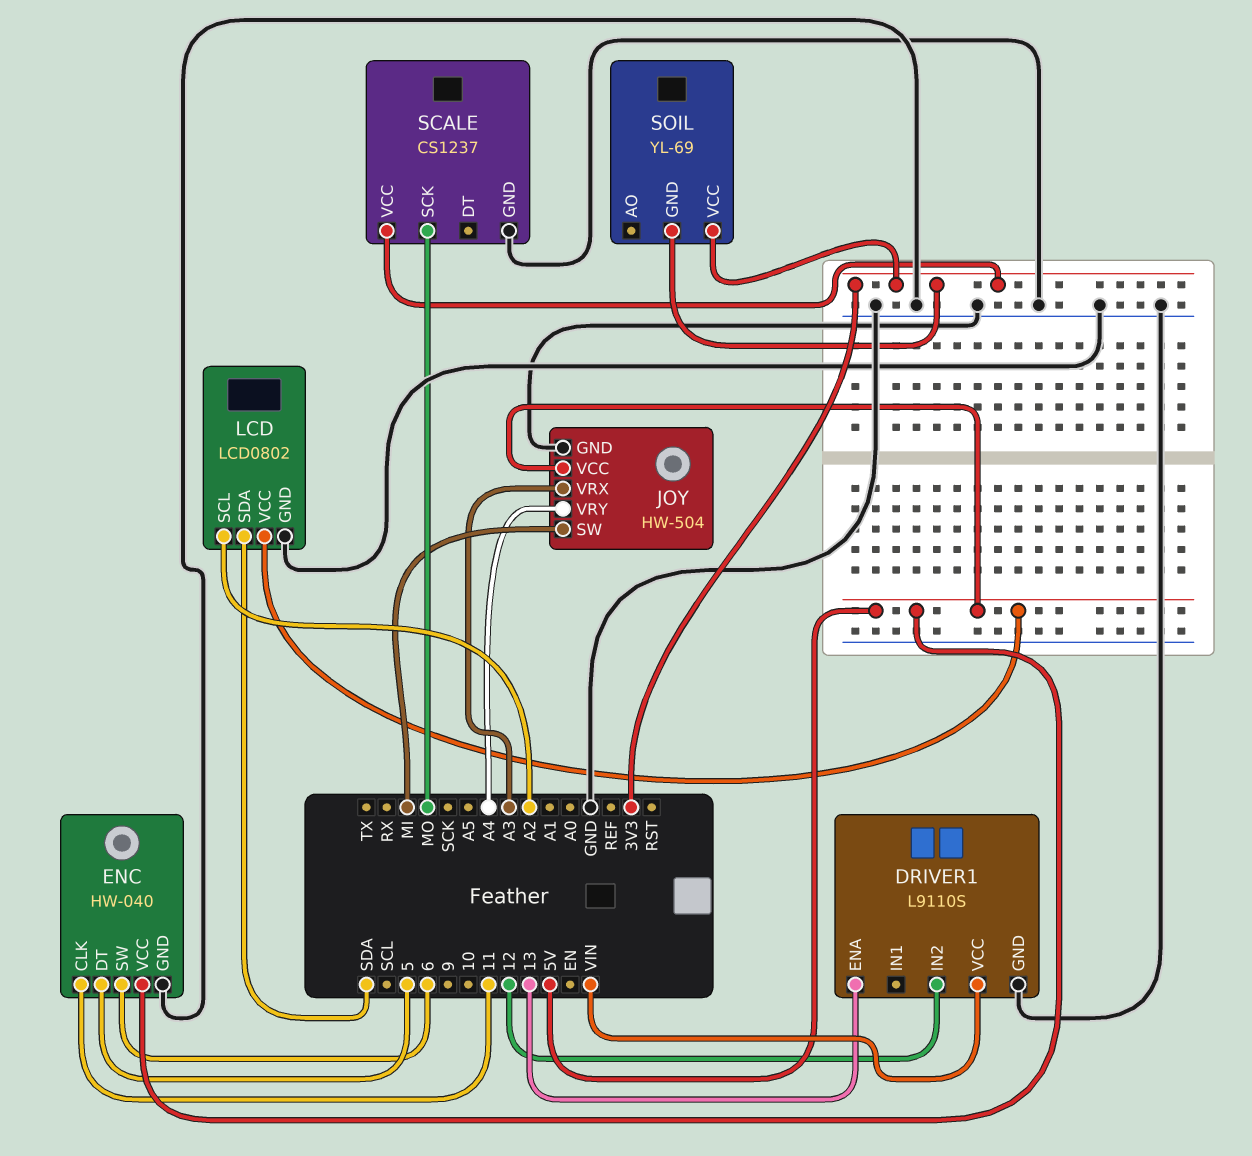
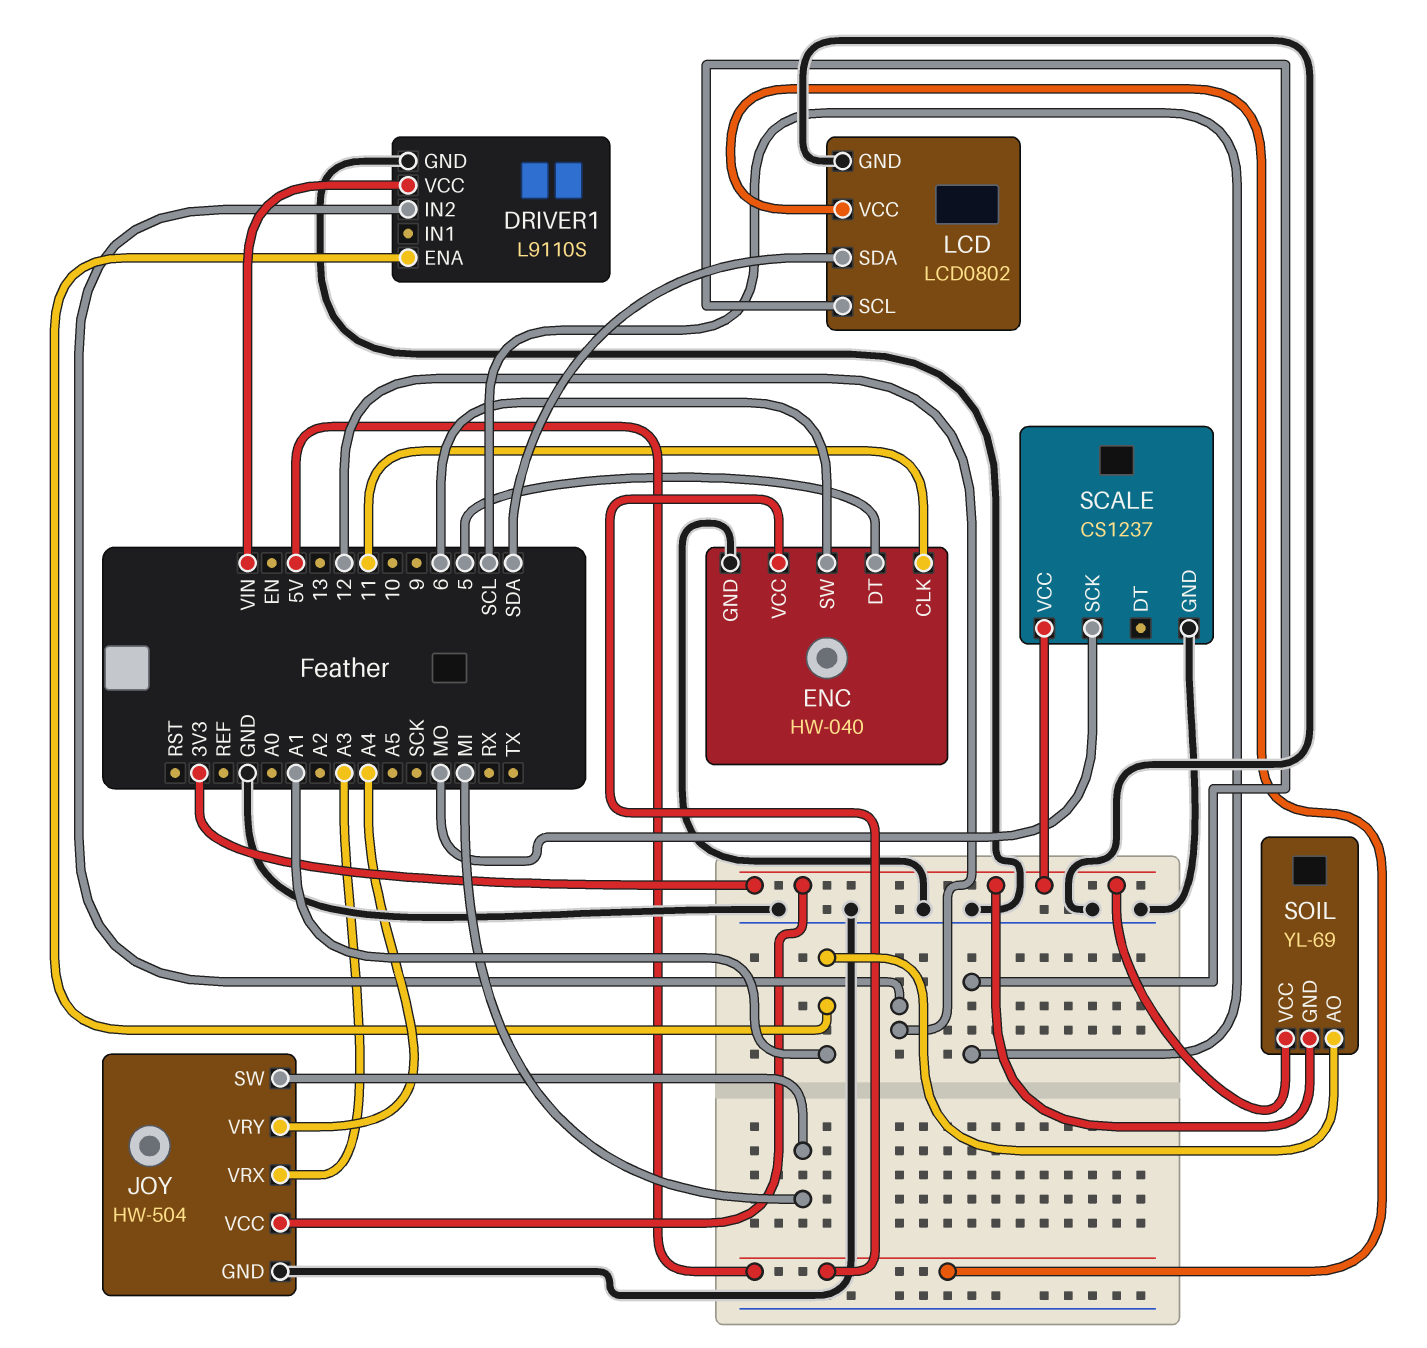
DRIVER1 pin ENA: 13 -> A1
JOY pin VCC: 5V -> 3V3
LCD pin SCL: A2 -> SCL
SOIL pin AO: none -> A1

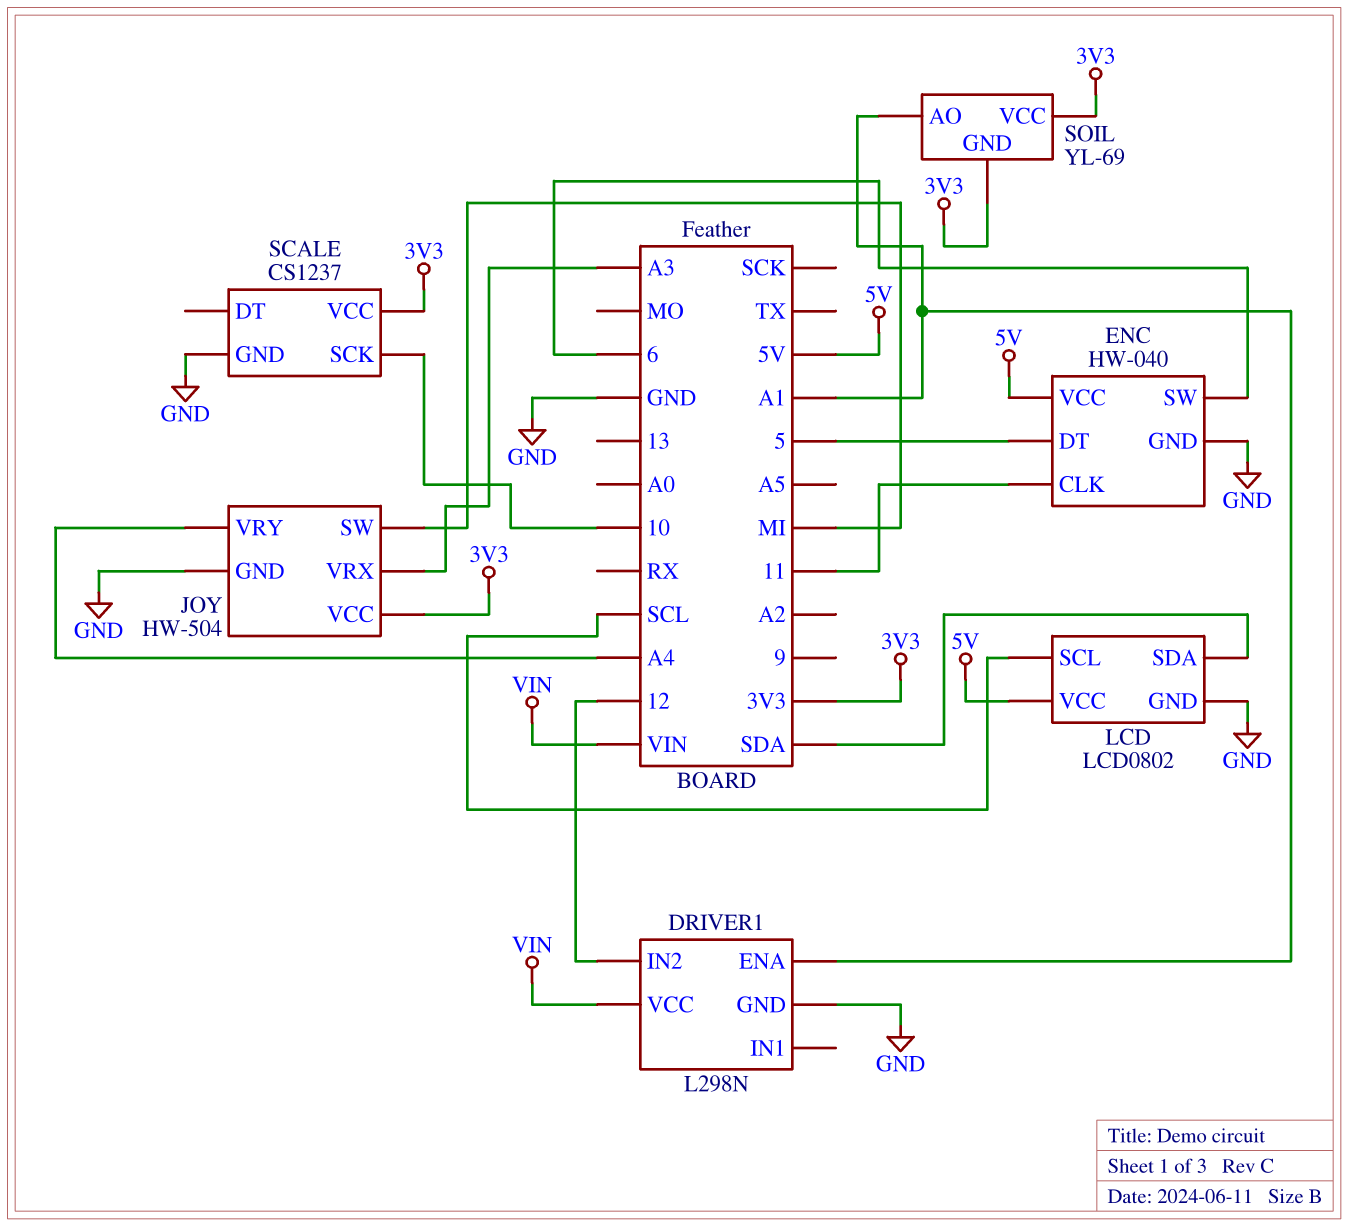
DRIVER1: L9110S -> L298N
SCALE pin SCK: MO -> 10

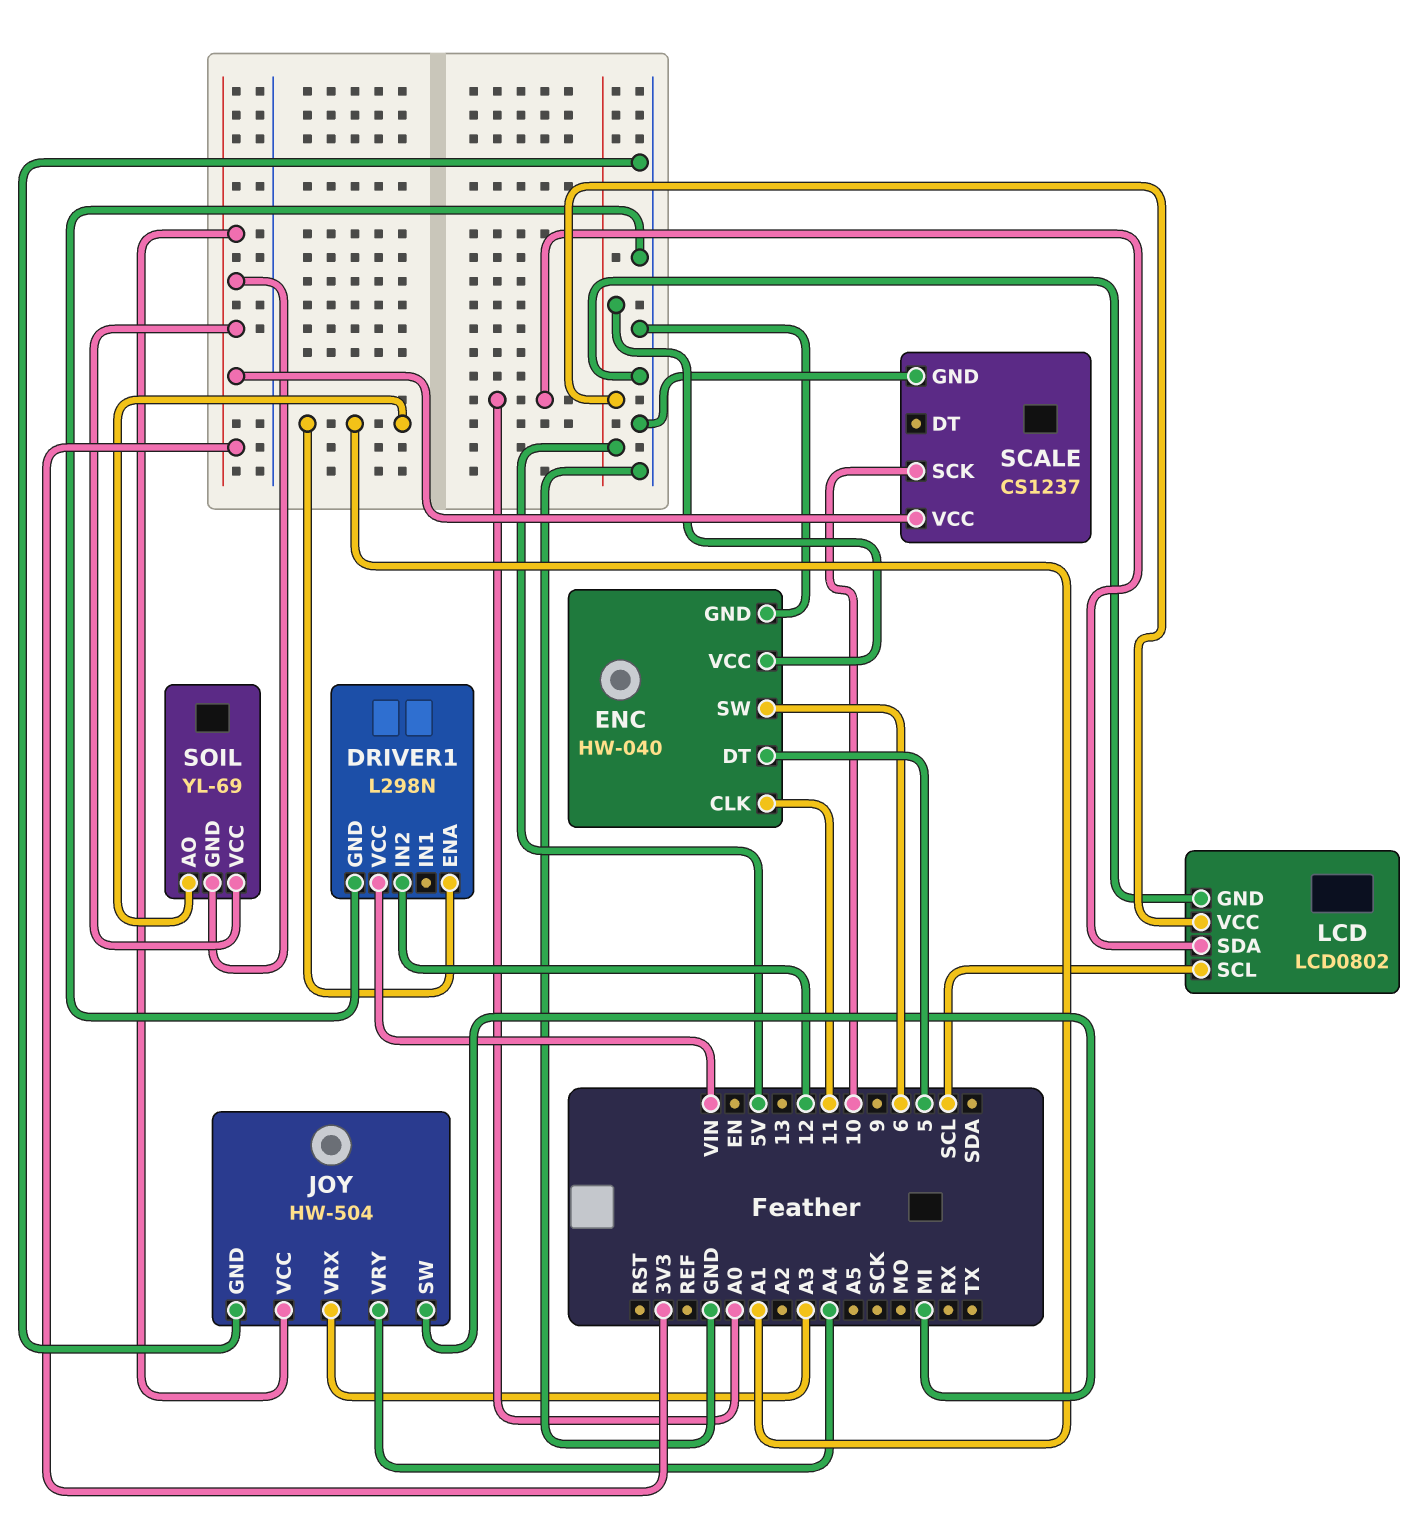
LCD pin SDA: SDA -> A0

